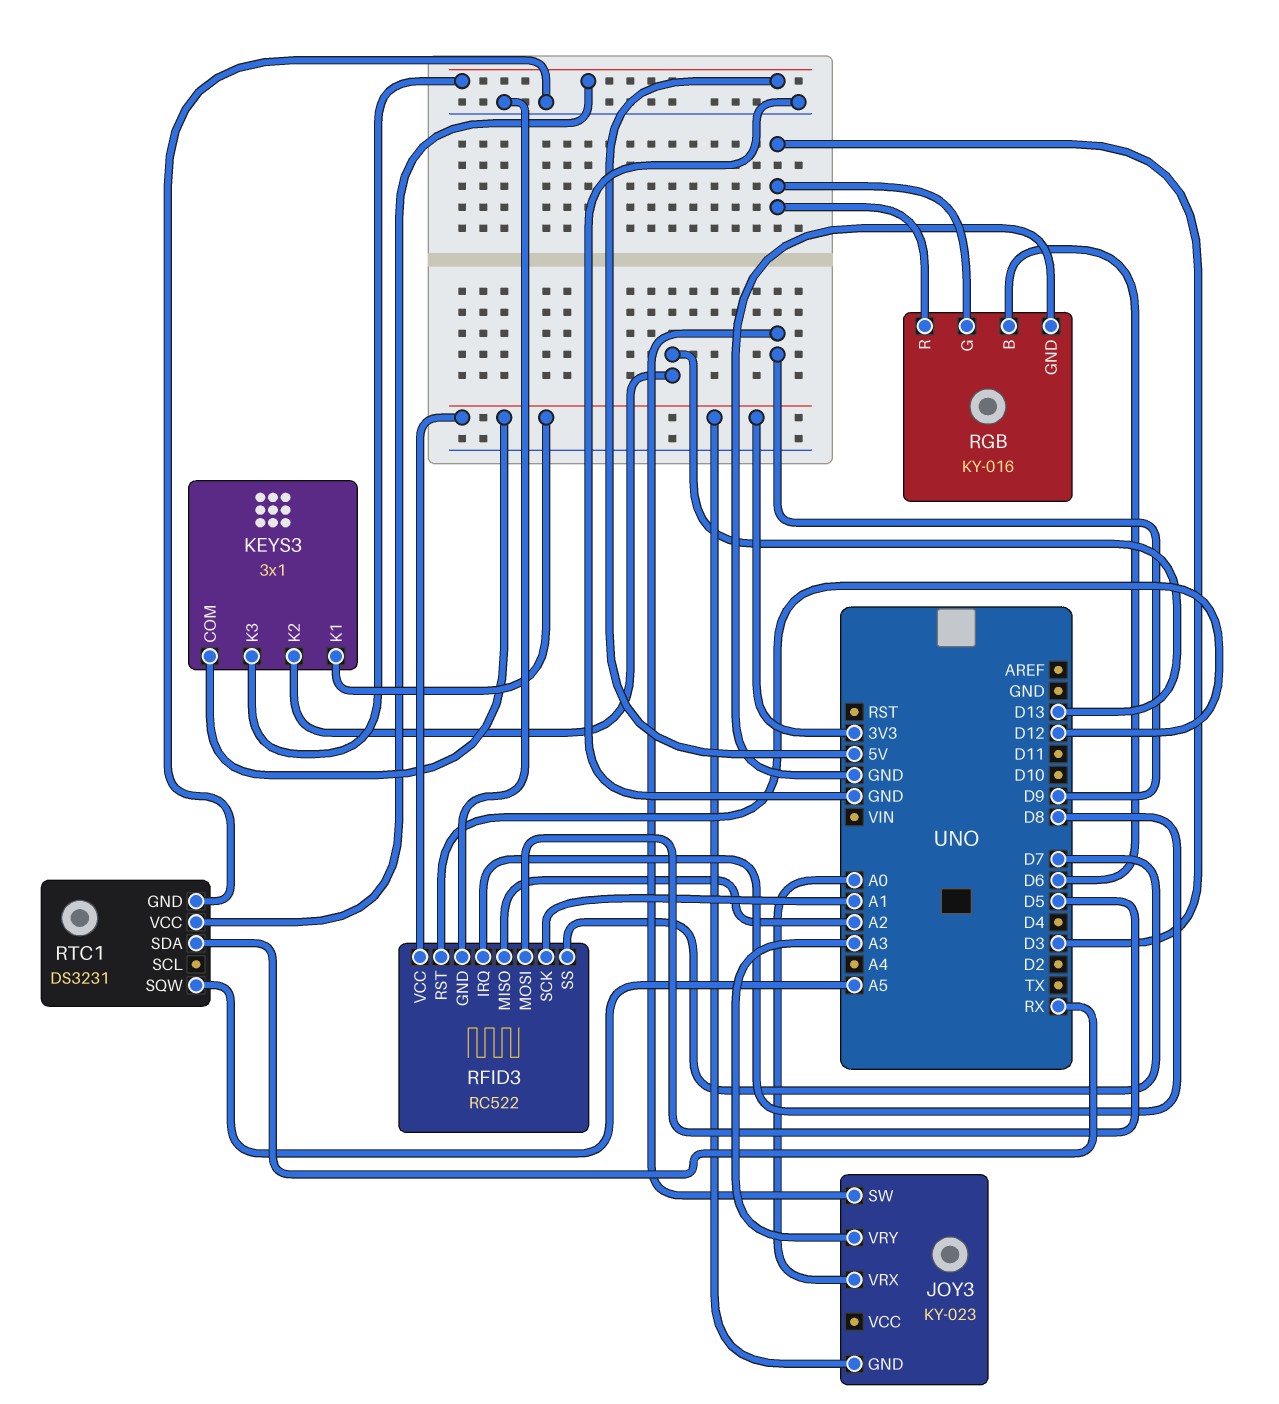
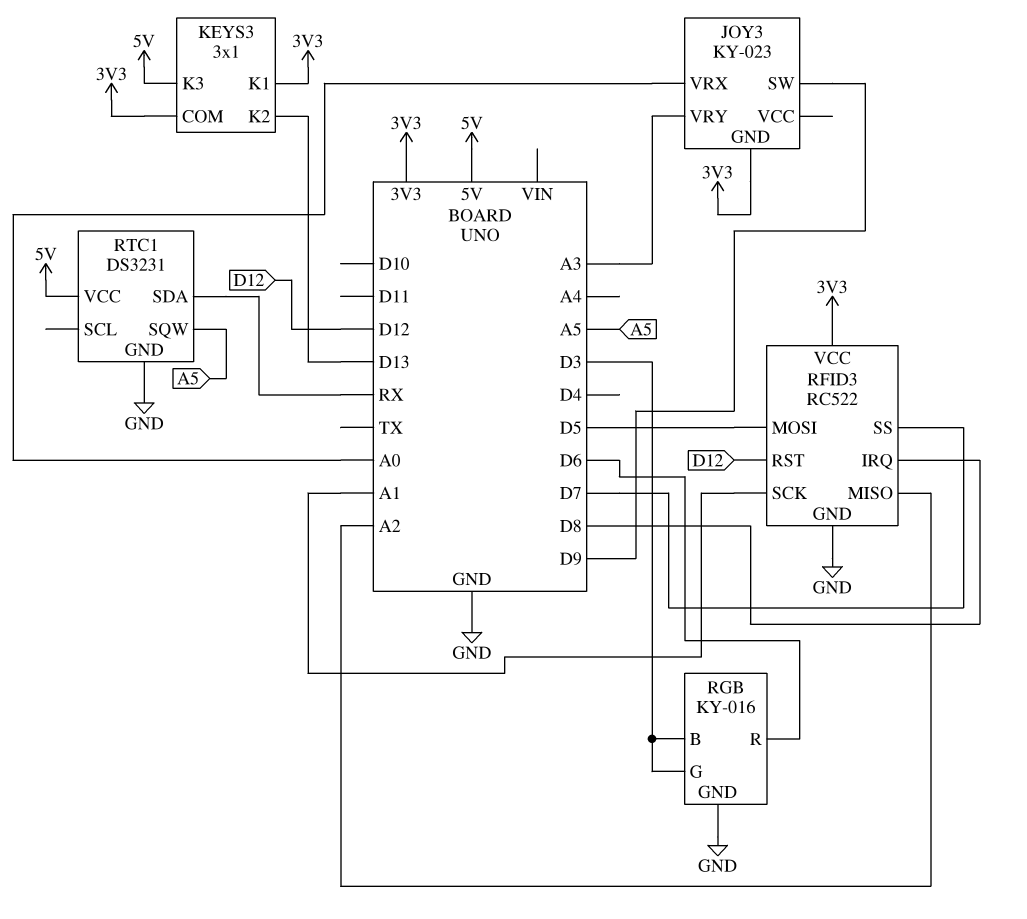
RGB pin B: D6 -> D3
RGB pin R: D3 -> D6

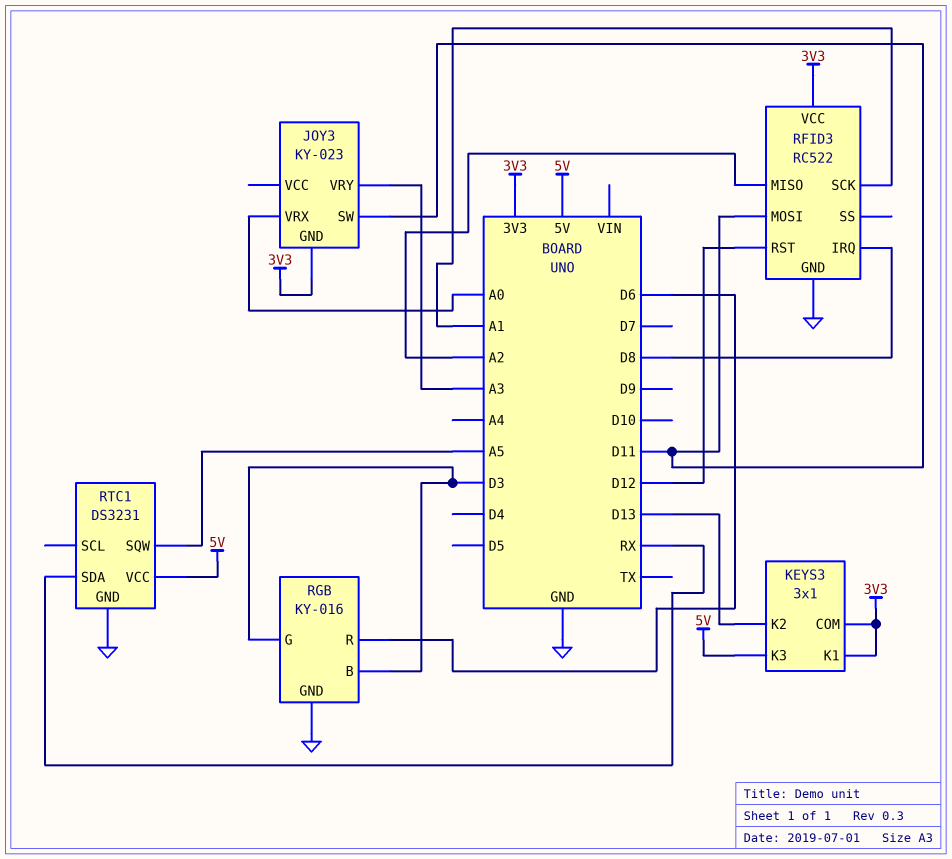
JOY3 pin SW: D9 -> D11
RFID3 pin MOSI: D5 -> D11
RFID3 pin SS: D7 -> none

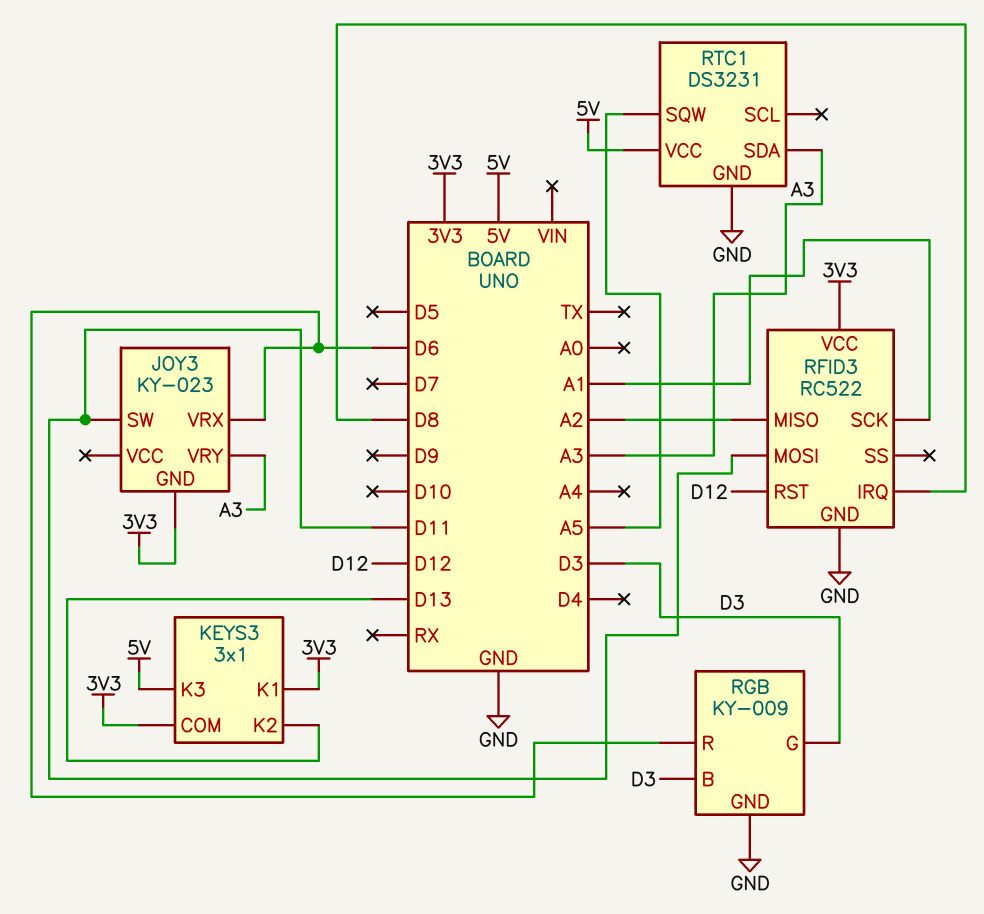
JOY3 pin VRX: A0 -> D6
RGB: KY-016 -> KY-009
RTC1 pin SDA: RX -> A3

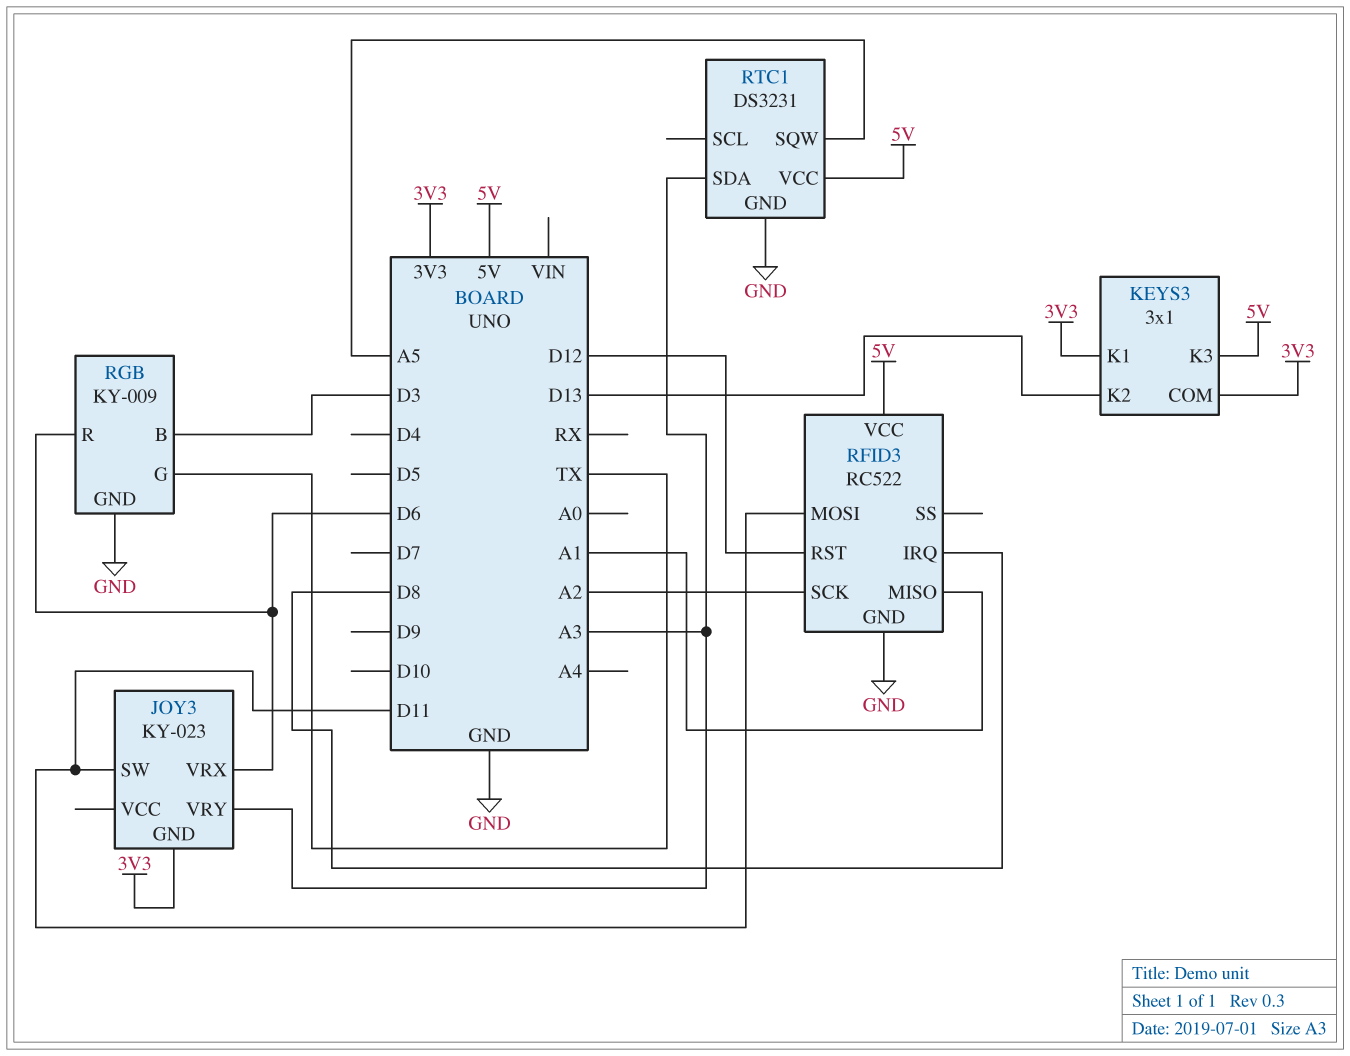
RFID3 pin MISO: A2 -> A1
RFID3 pin SCK: A1 -> A2
RFID3 pin VCC: 3V3 -> 5V
RGB pin G: D3 -> TX

